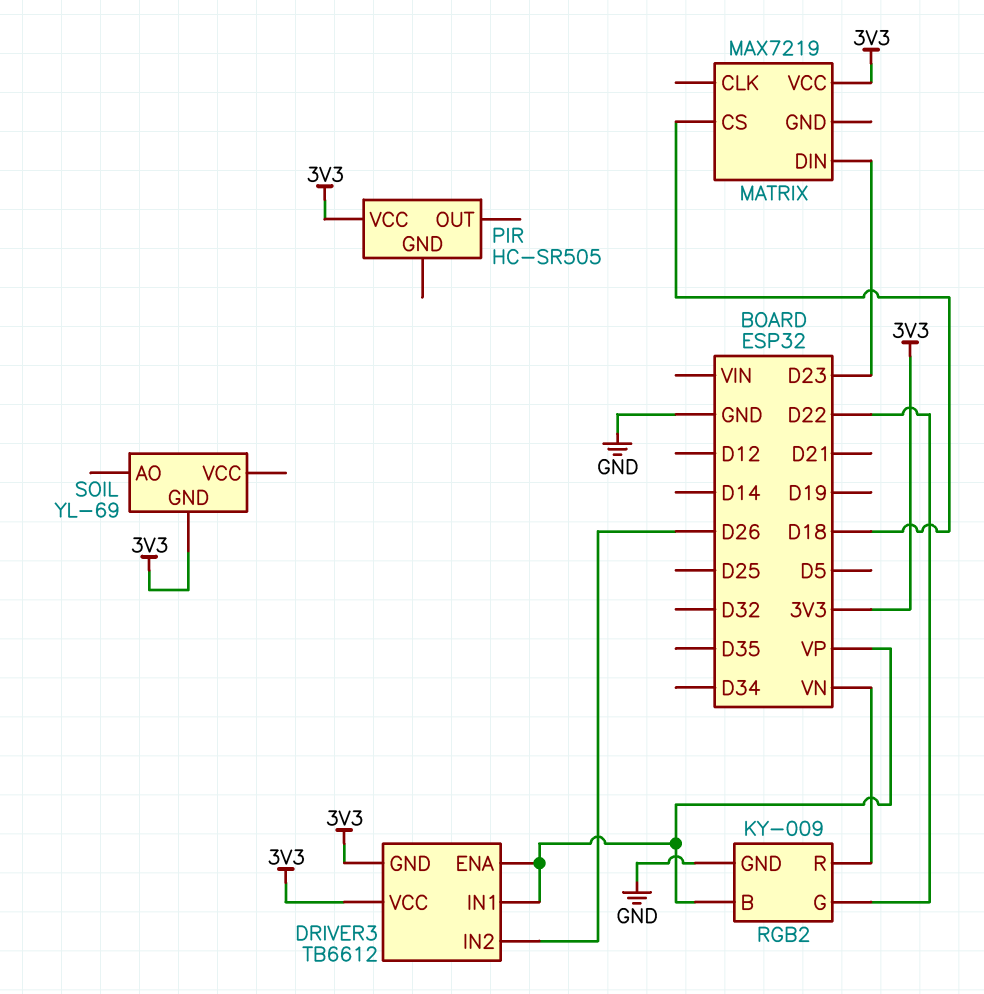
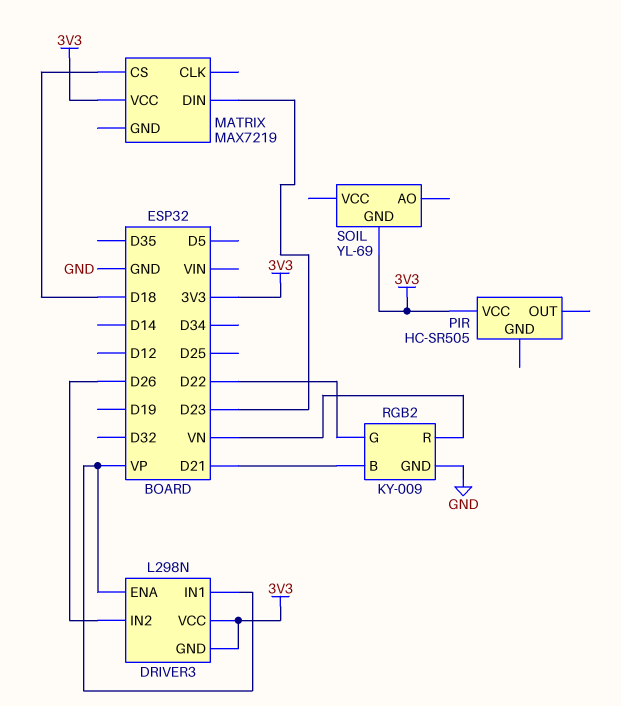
DRIVER3: TB6612 -> L298N
RGB2 pin B: VP -> D21

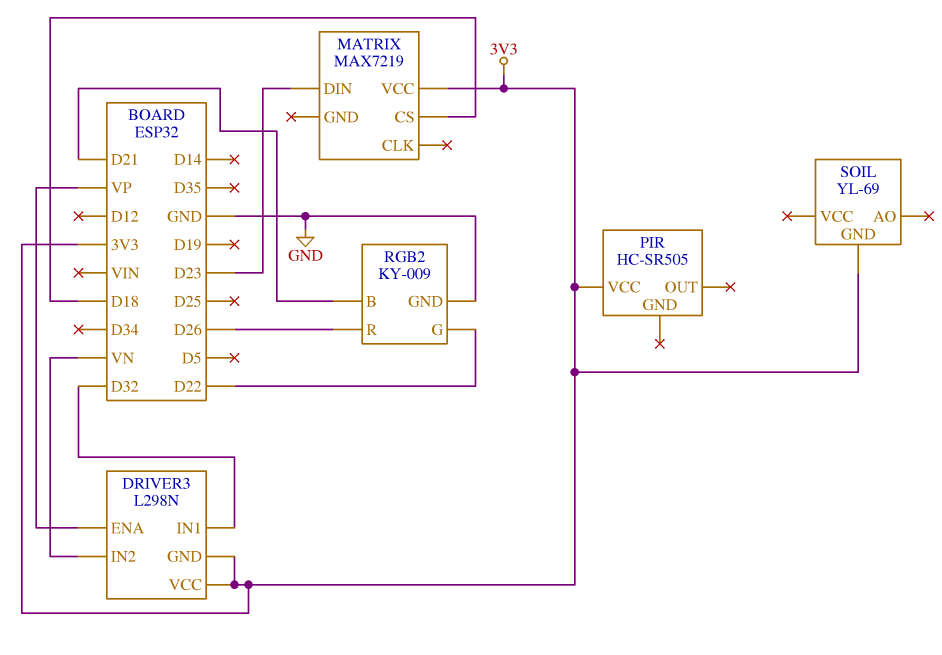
DRIVER3 pin IN1: VP -> D32
DRIVER3 pin IN2: D26 -> VN
RGB2 pin R: VN -> D26

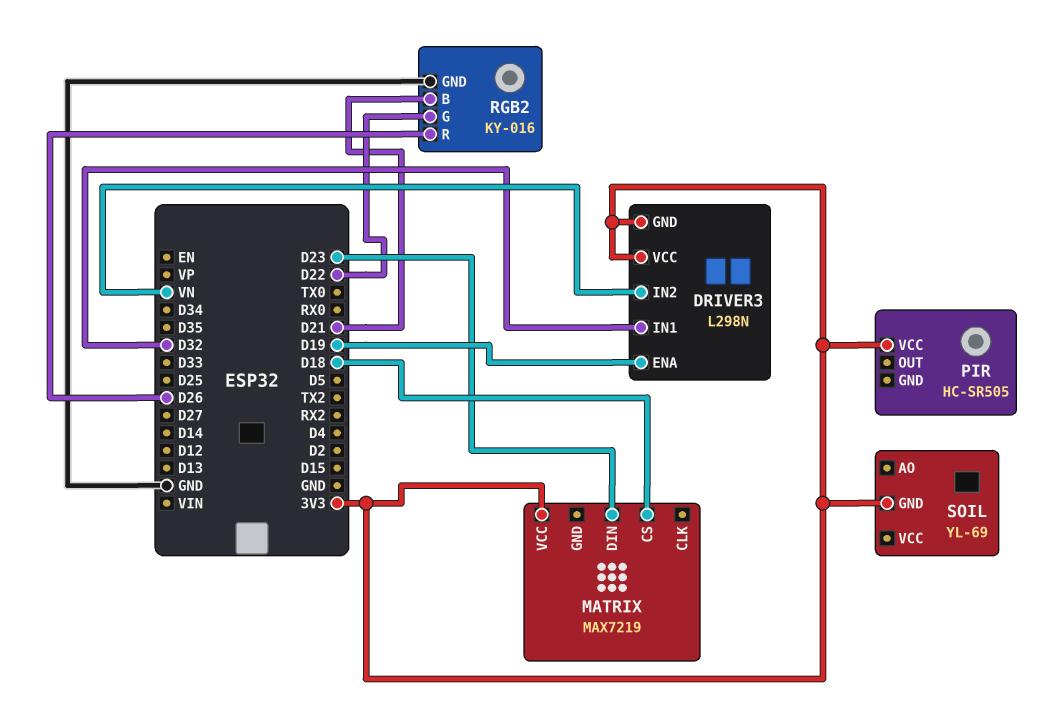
DRIVER3 pin ENA: VP -> D19
RGB2: KY-009 -> KY-016

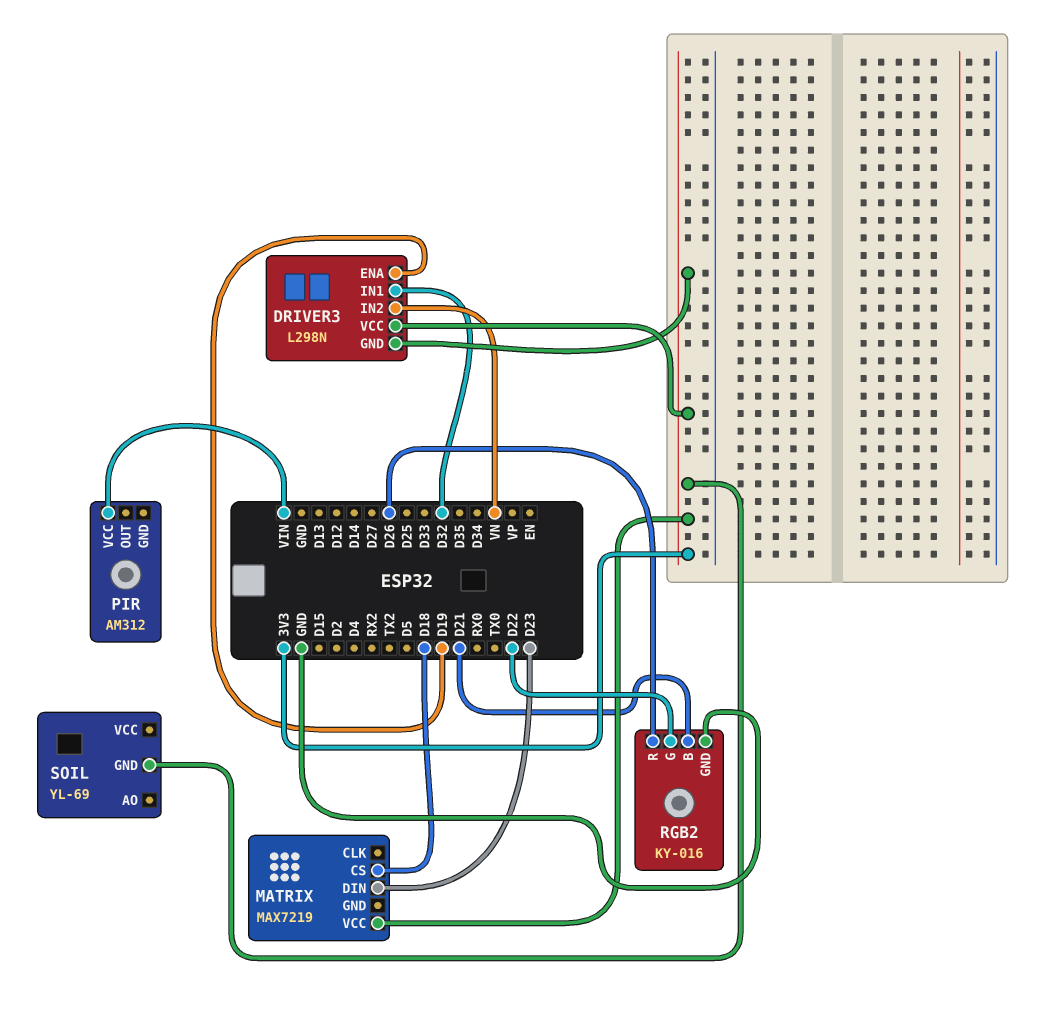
PIR: HC-SR505 -> AM312
PIR pin VCC: 3V3 -> VIN

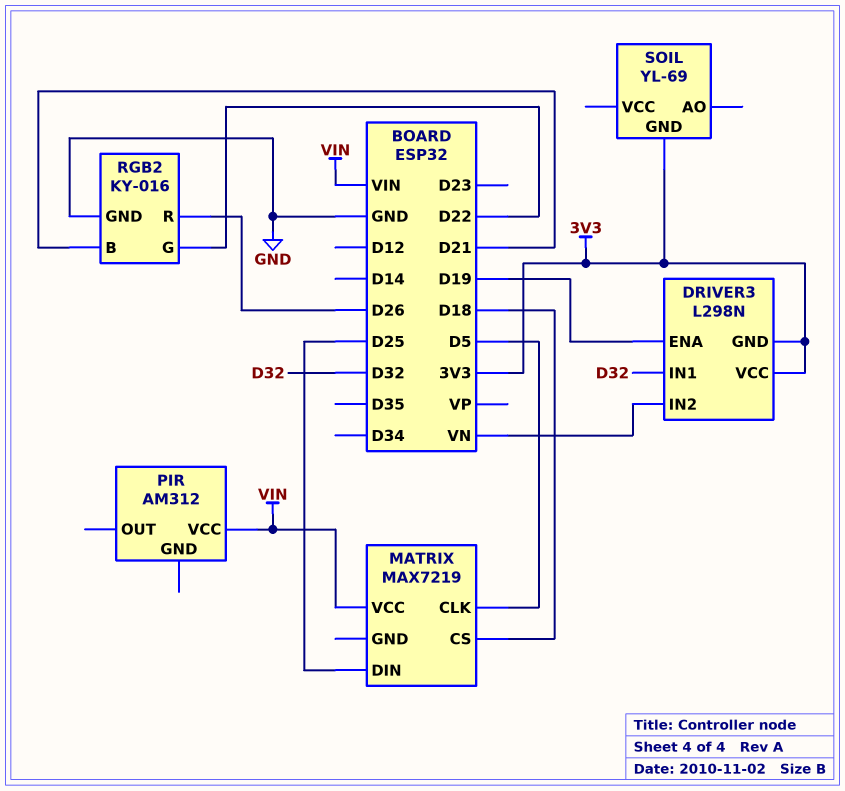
MATRIX pin CLK: none -> D5
MATRIX pin DIN: D23 -> D25
MATRIX pin VCC: 3V3 -> VIN

